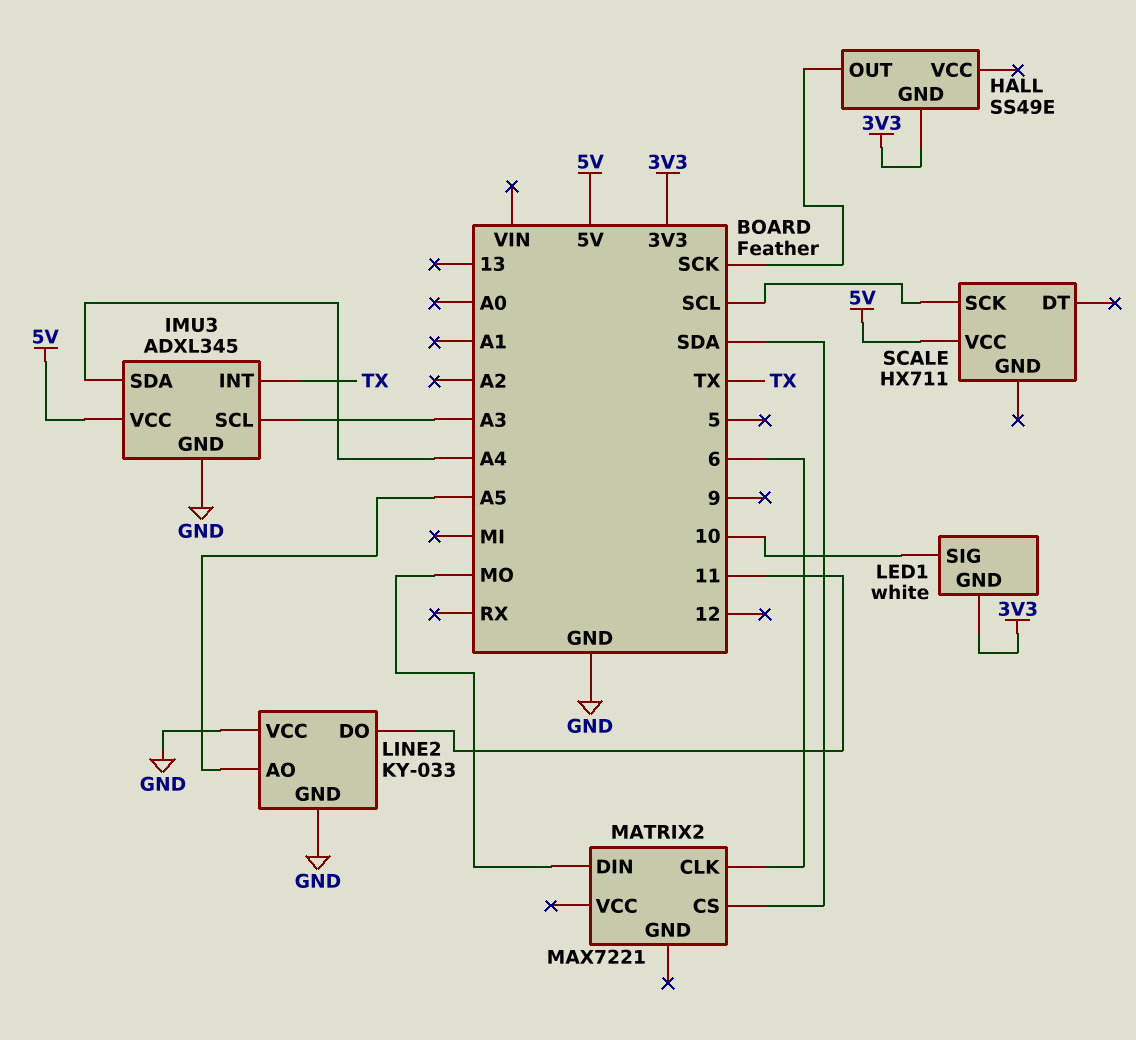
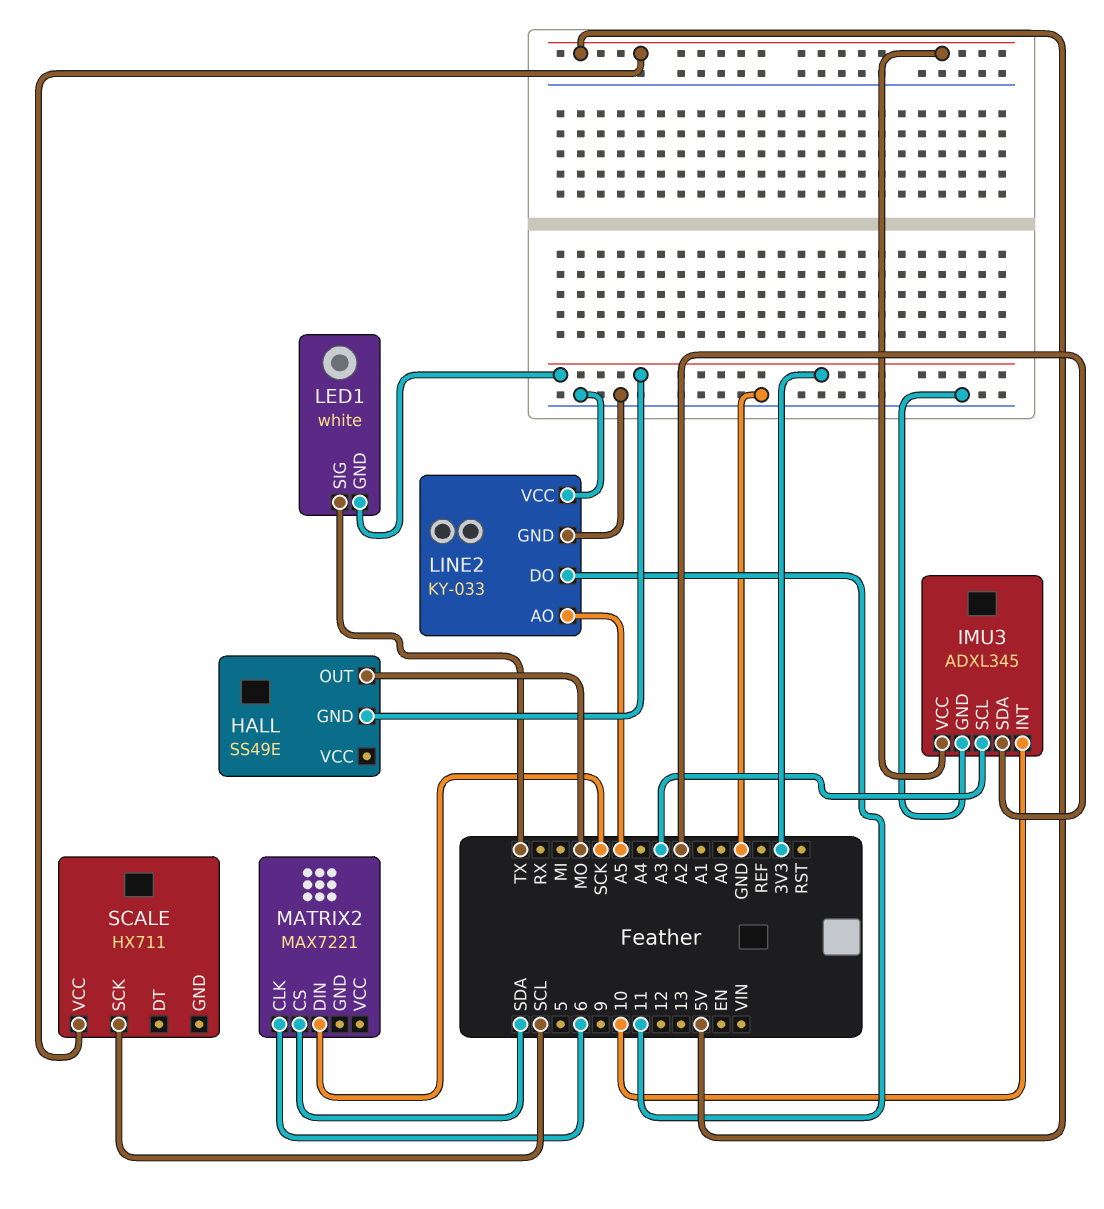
HALL pin OUT: SCK -> MO
IMU3 pin INT: TX -> 10
IMU3 pin SDA: A4 -> A2
LED1 pin SIG: 10 -> TX
MATRIX2 pin DIN: MO -> SCK

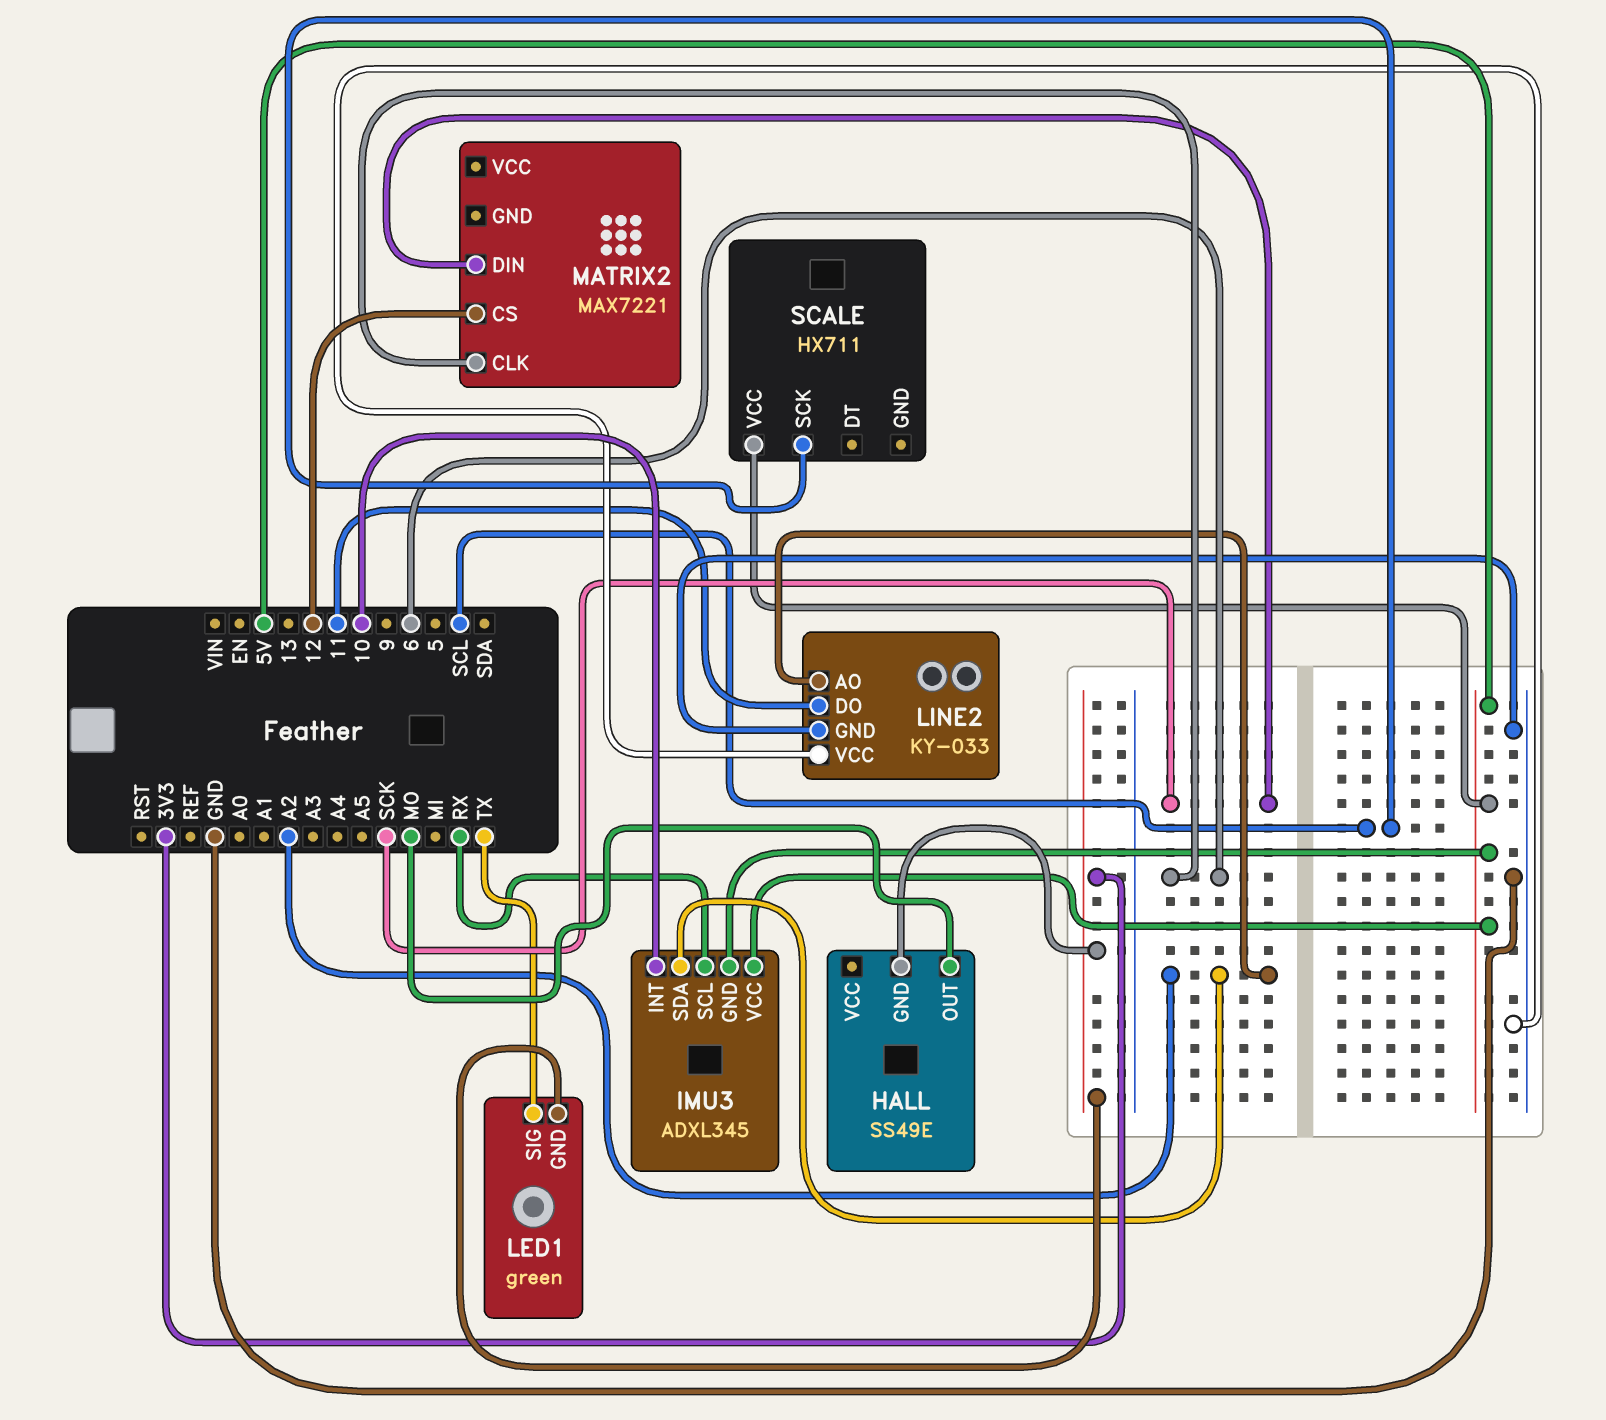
IMU3 pin GND: GND -> 5V
IMU3 pin SCL: A3 -> RX
LED1: white -> green
LINE2 pin AO: A5 -> A2
MATRIX2 pin CS: SDA -> 12

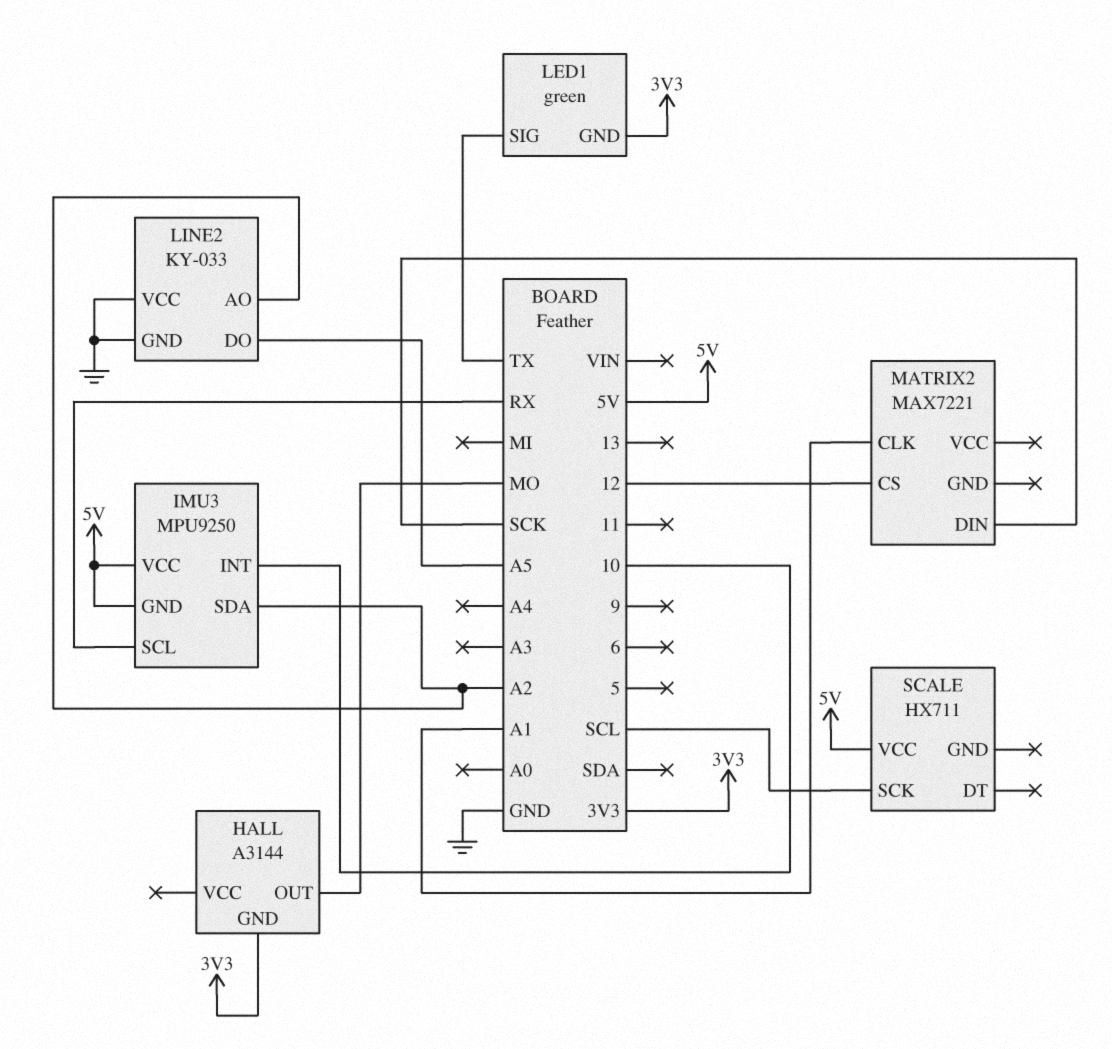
HALL: SS49E -> A3144
IMU3: ADXL345 -> MPU9250
LINE2 pin DO: 11 -> A5
MATRIX2 pin CLK: 6 -> A1

